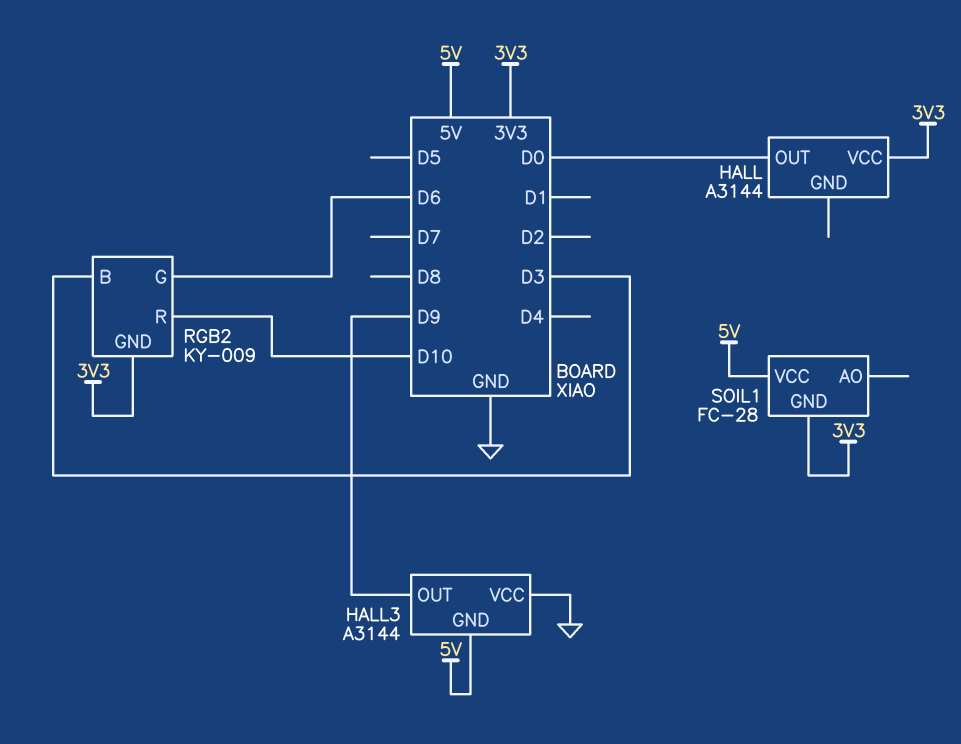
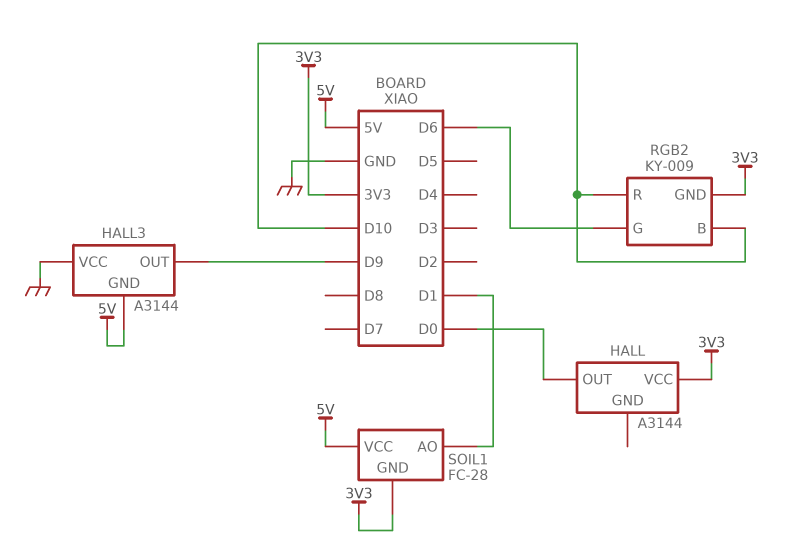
RGB2 pin B: D3 -> D10
SOIL1 pin AO: none -> D1

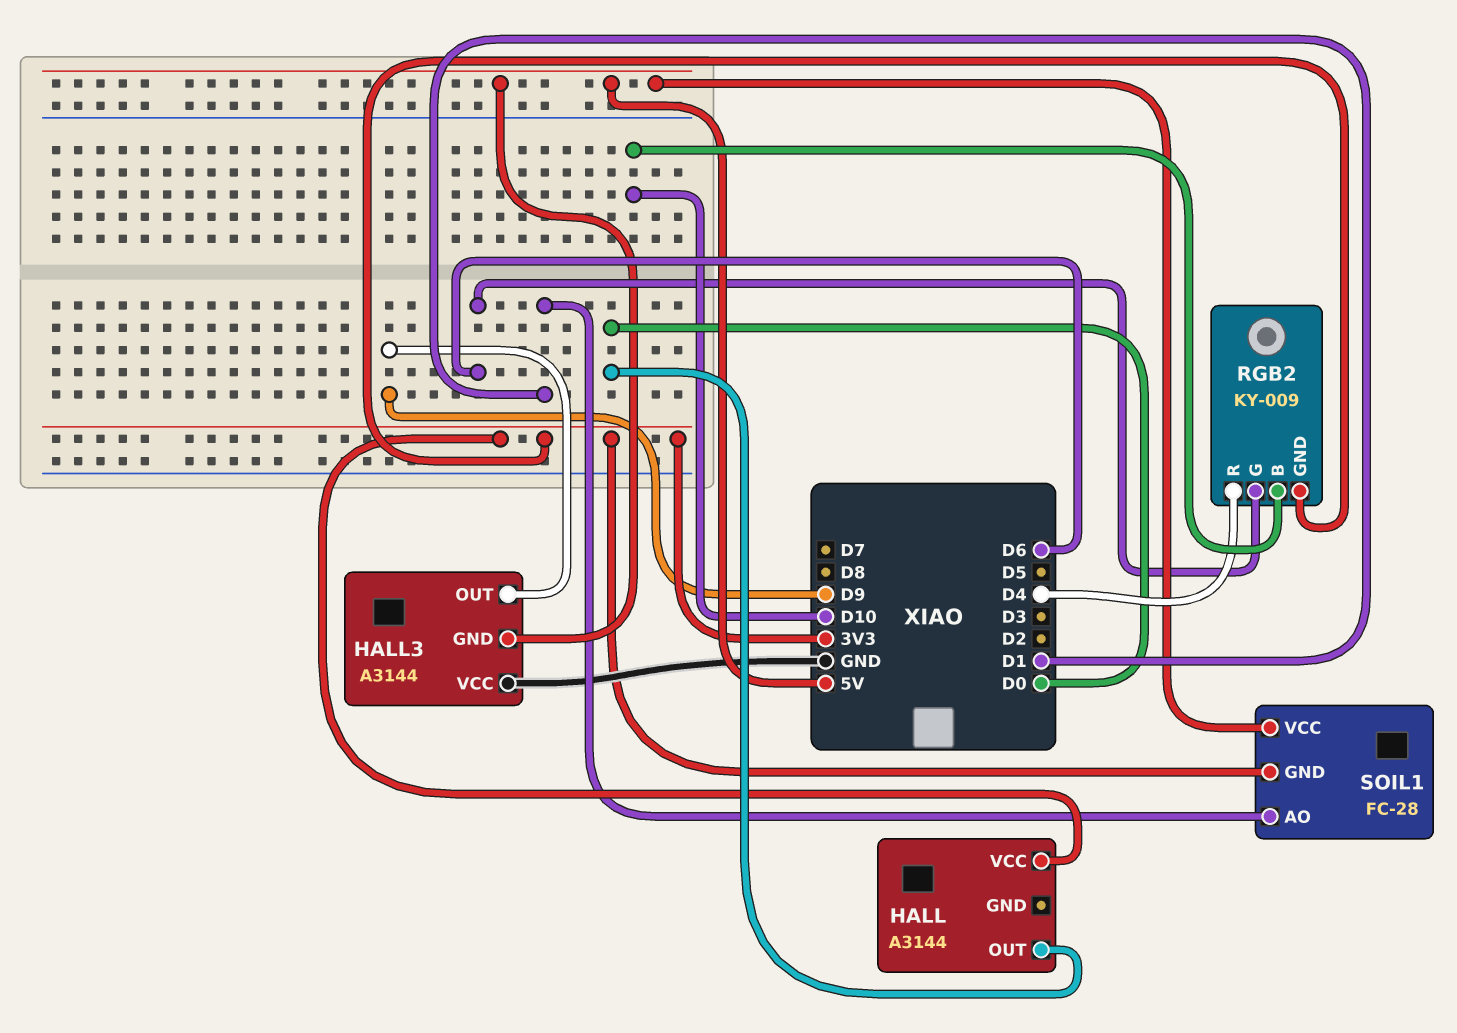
RGB2 pin R: D10 -> D4

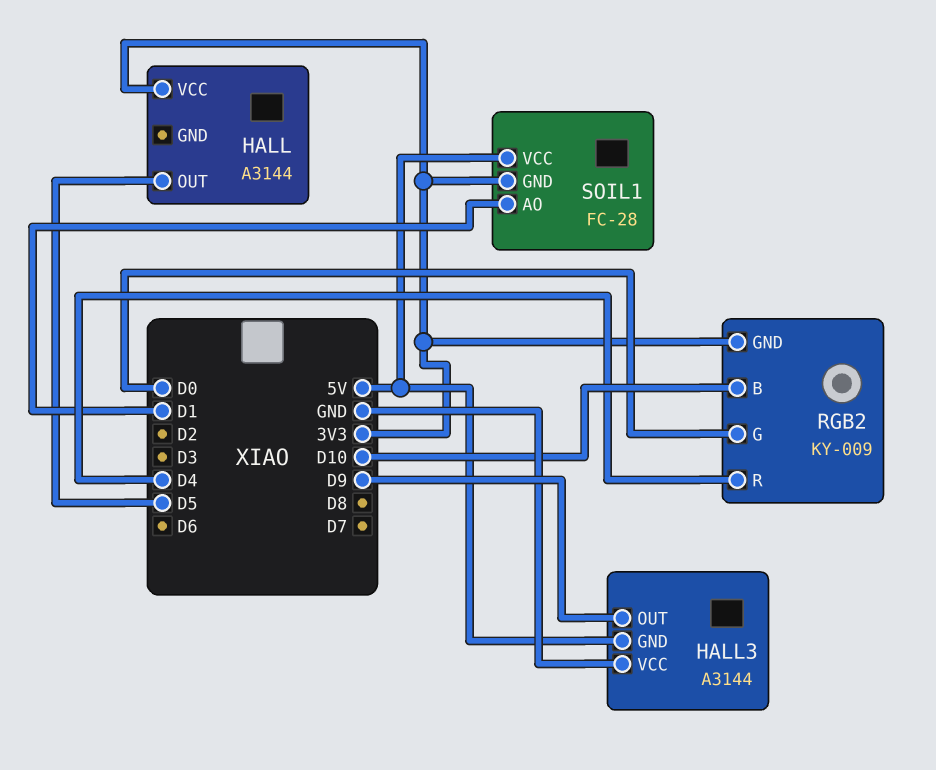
HALL pin OUT: D0 -> D5
RGB2 pin G: D6 -> D0

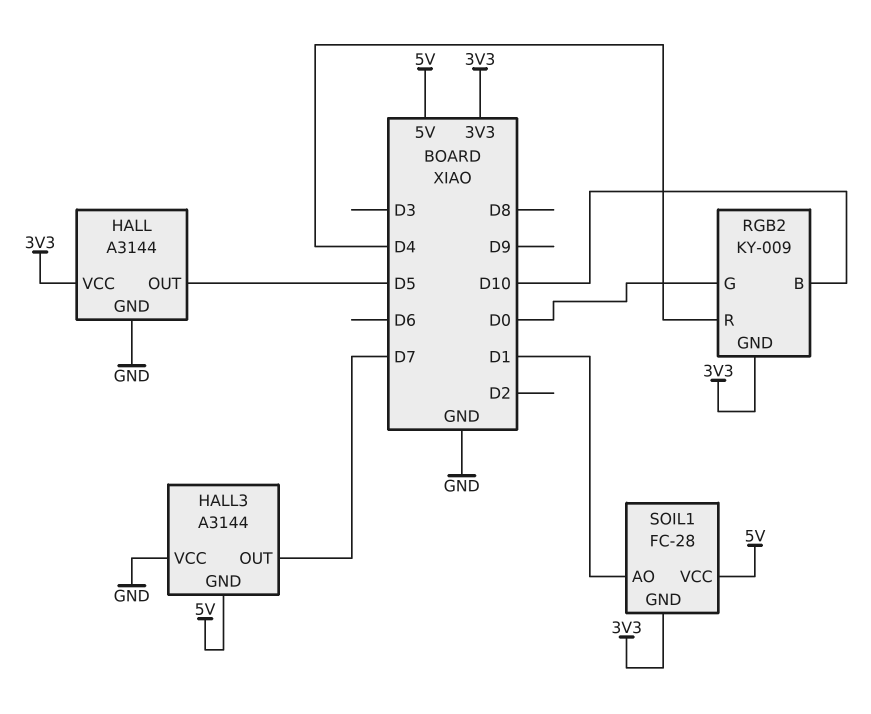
HALL pin GND: none -> GND
HALL3 pin OUT: D9 -> D7

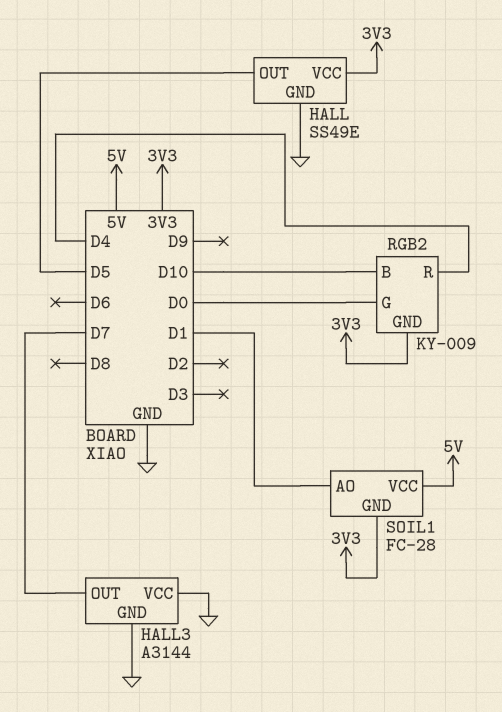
HALL: A3144 -> SS49E
HALL3 pin GND: 5V -> GND

